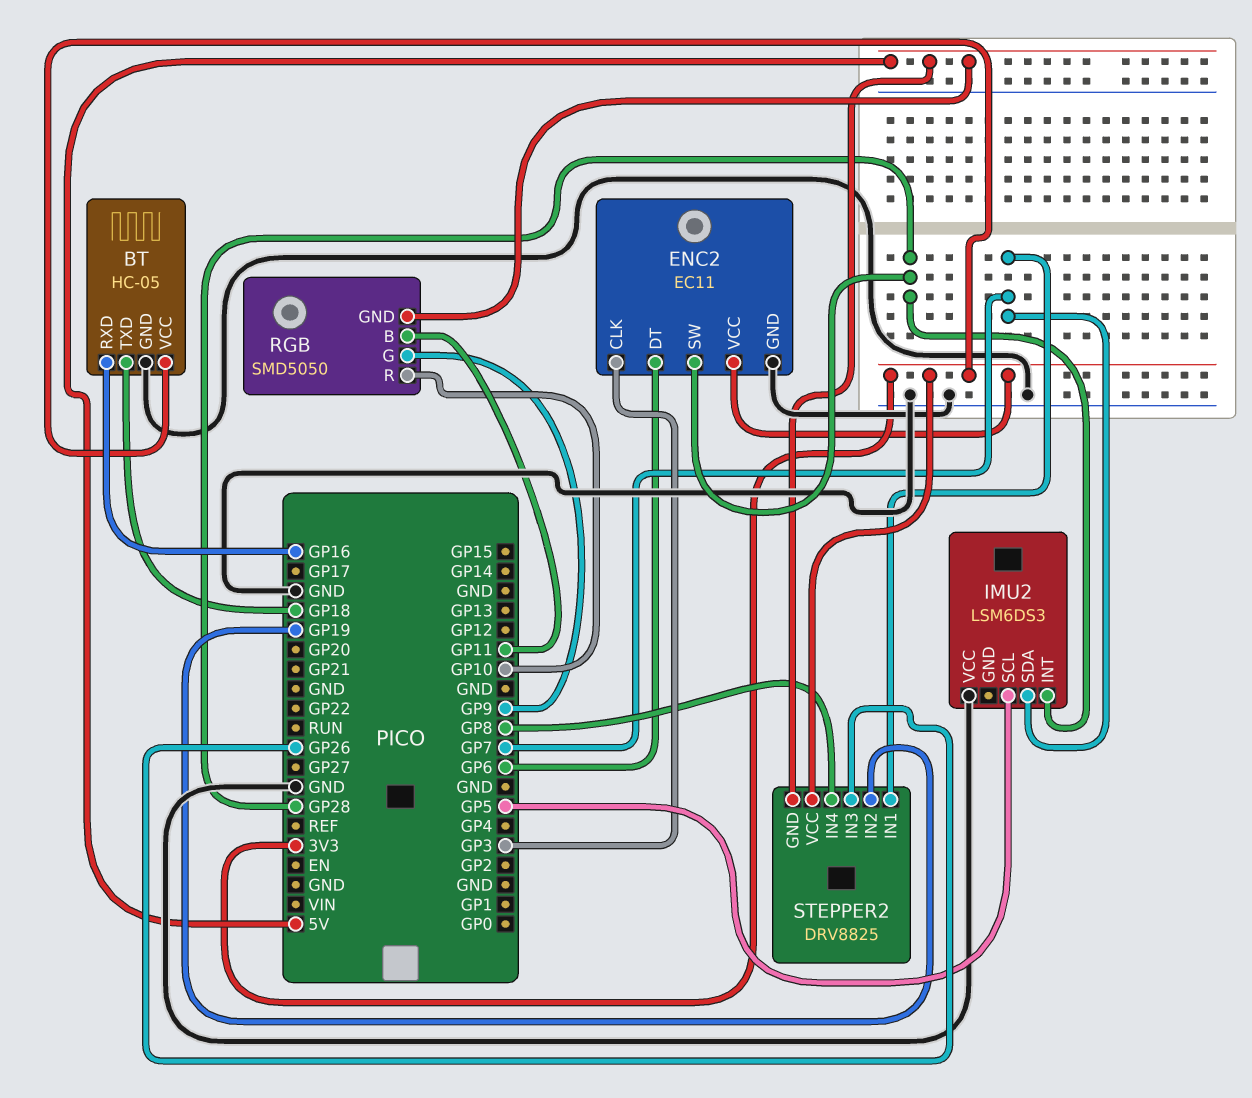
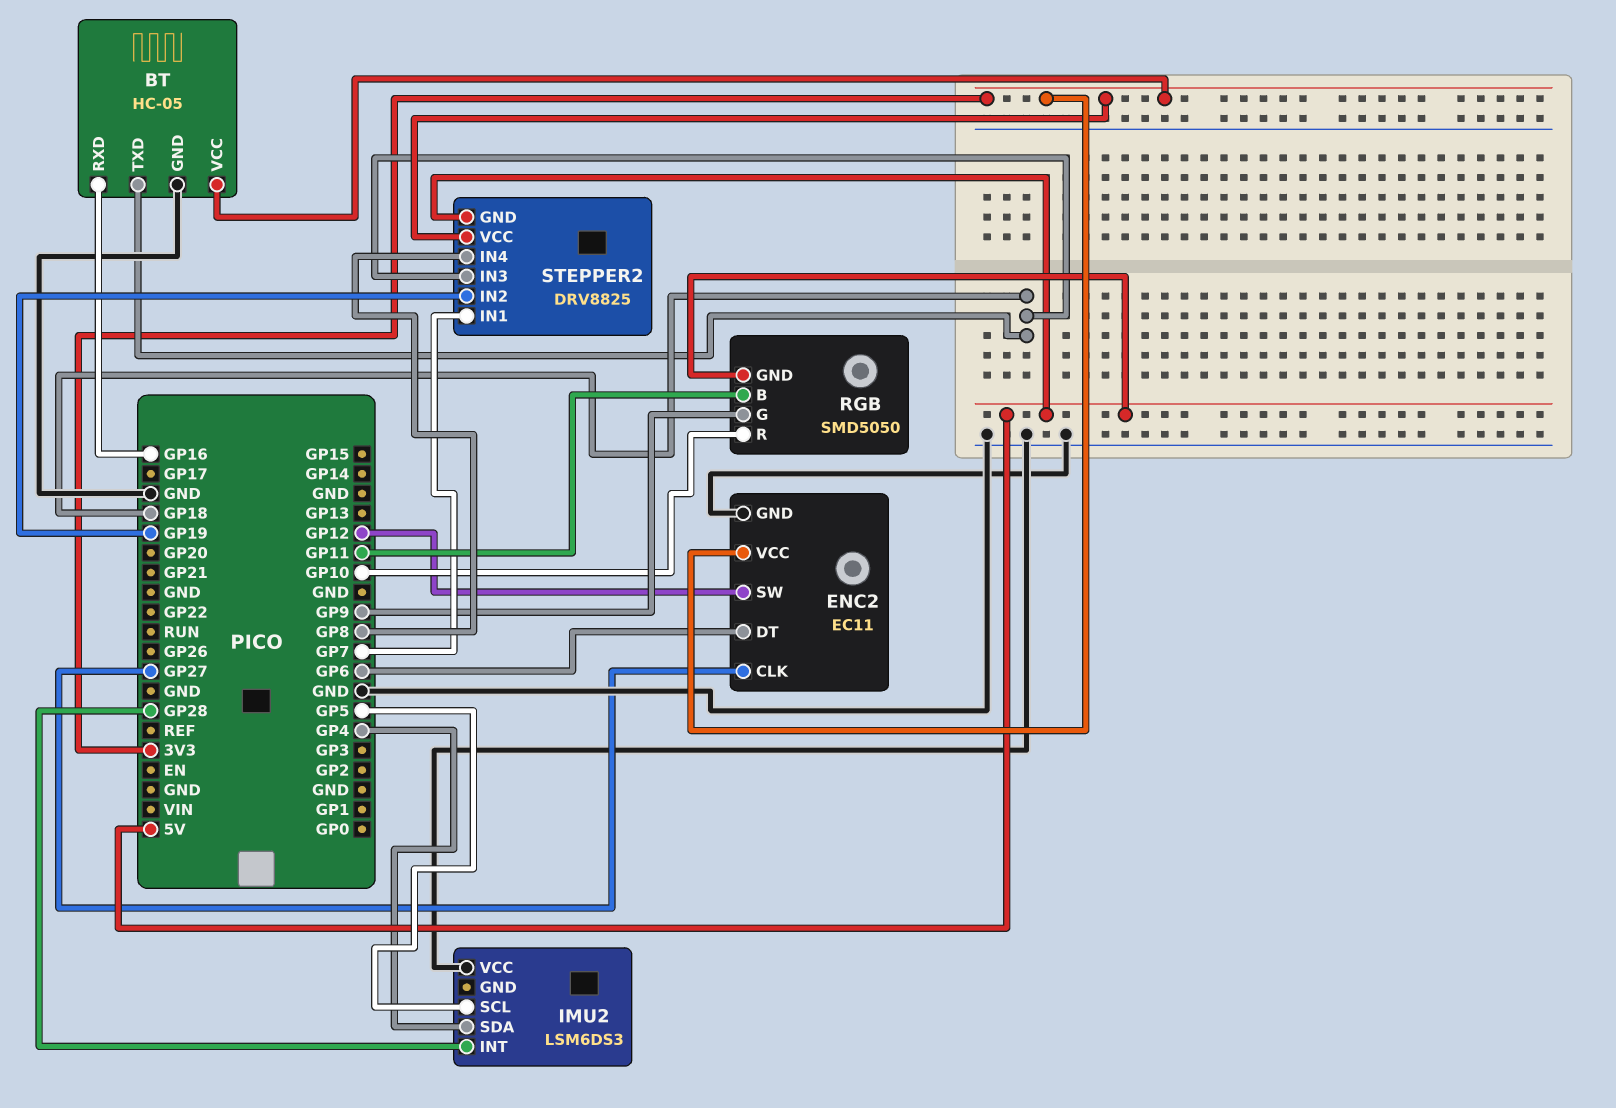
ENC2 pin CLK: GP3 -> GP27
ENC2 pin SW: GP28 -> GP12
IMU2 pin SDA: GP7 -> GP4
STEPPER2 pin IN3: GP26 -> GP18

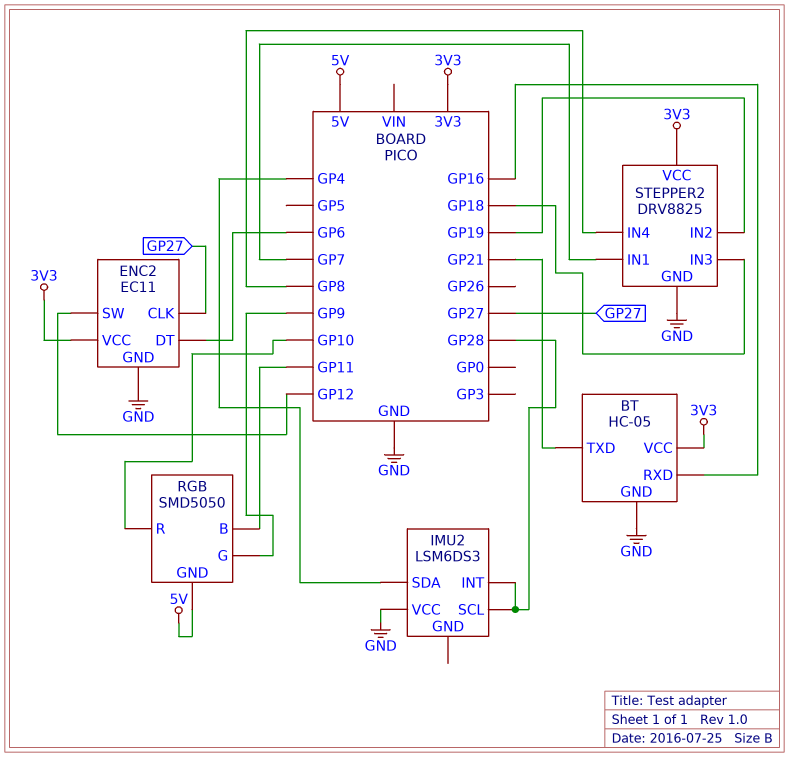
BT pin TXD: GP18 -> GP21
IMU2 pin SCL: GP5 -> GP28
STEPPER2 pin GND: 5V -> GND

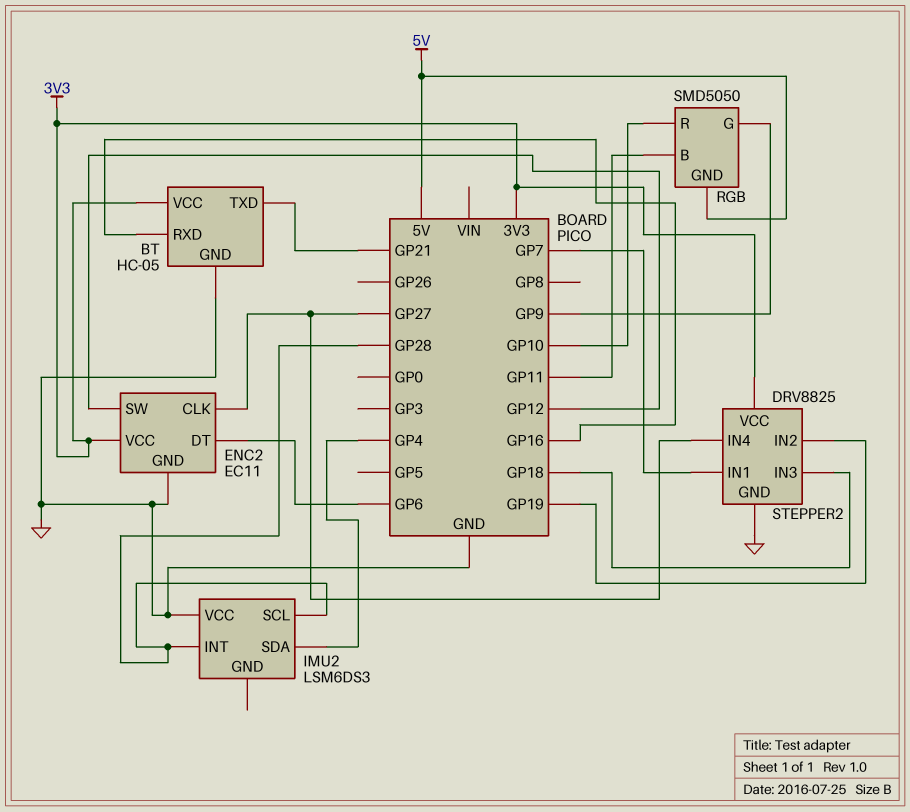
STEPPER2 pin IN4: GP8 -> GP27

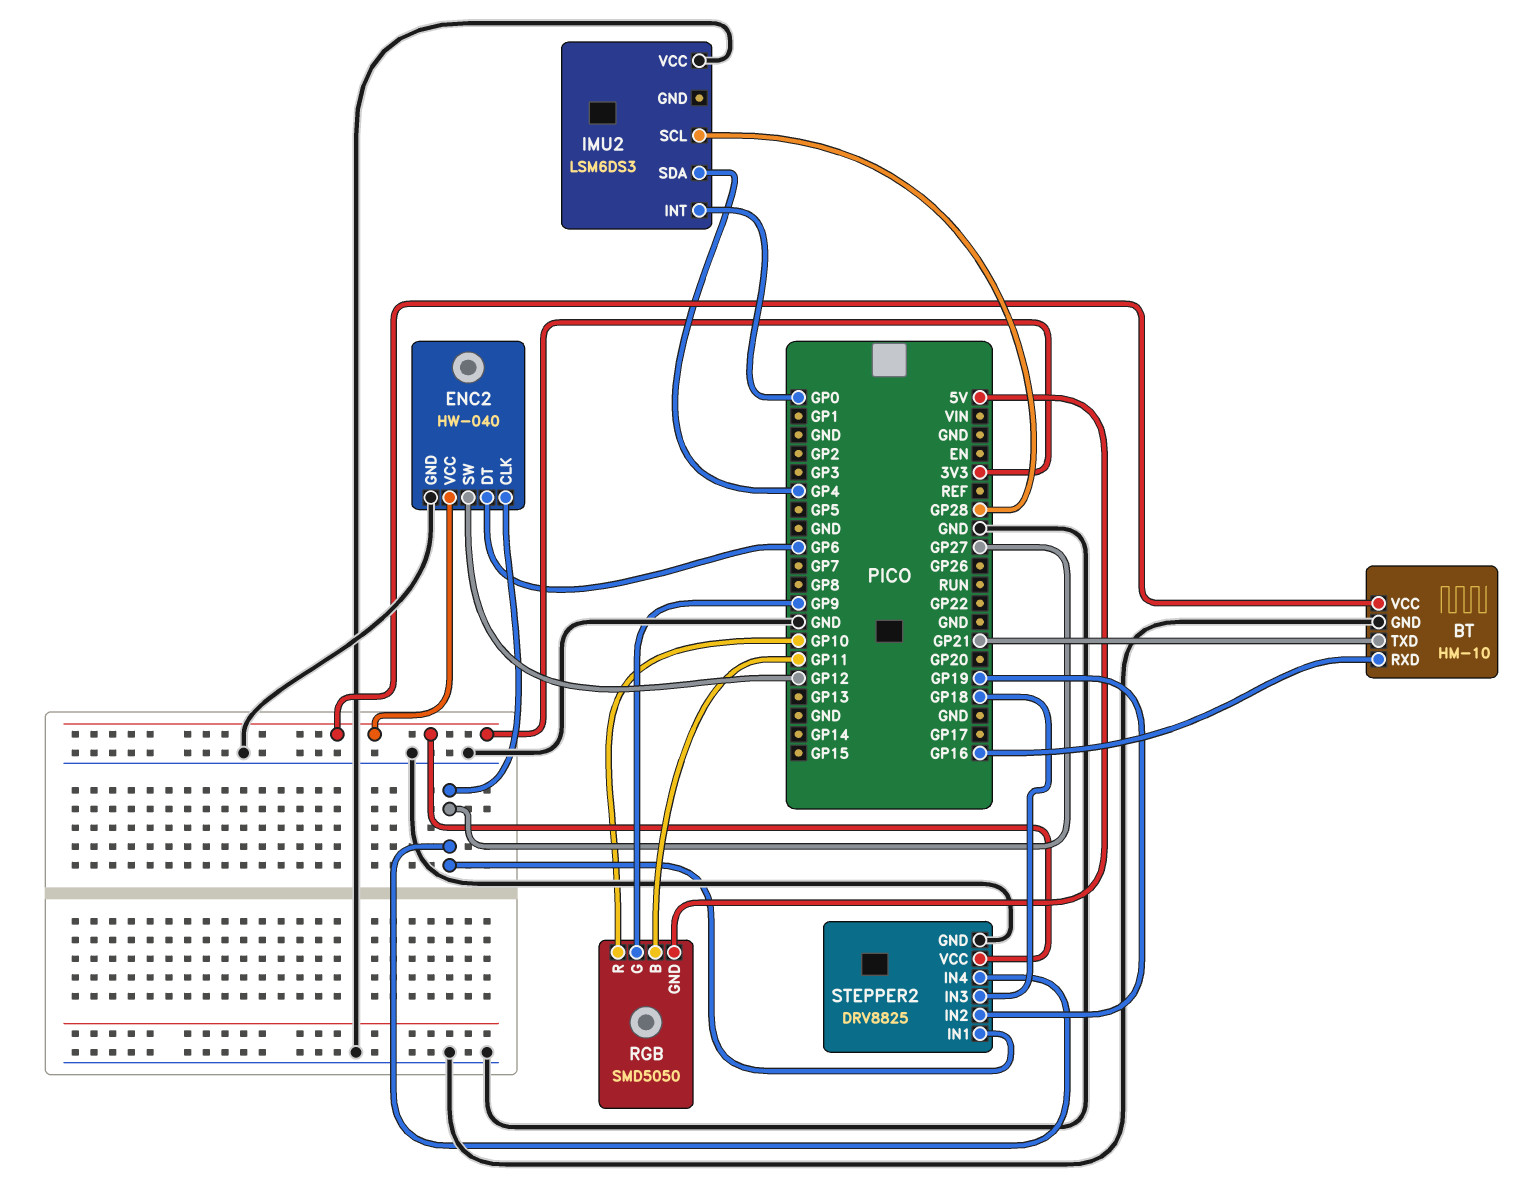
BT: HC-05 -> HM-10
ENC2: EC11 -> HW-040
IMU2 pin INT: GP28 -> GP0
STEPPER2 pin IN1: GP7 -> GP27

